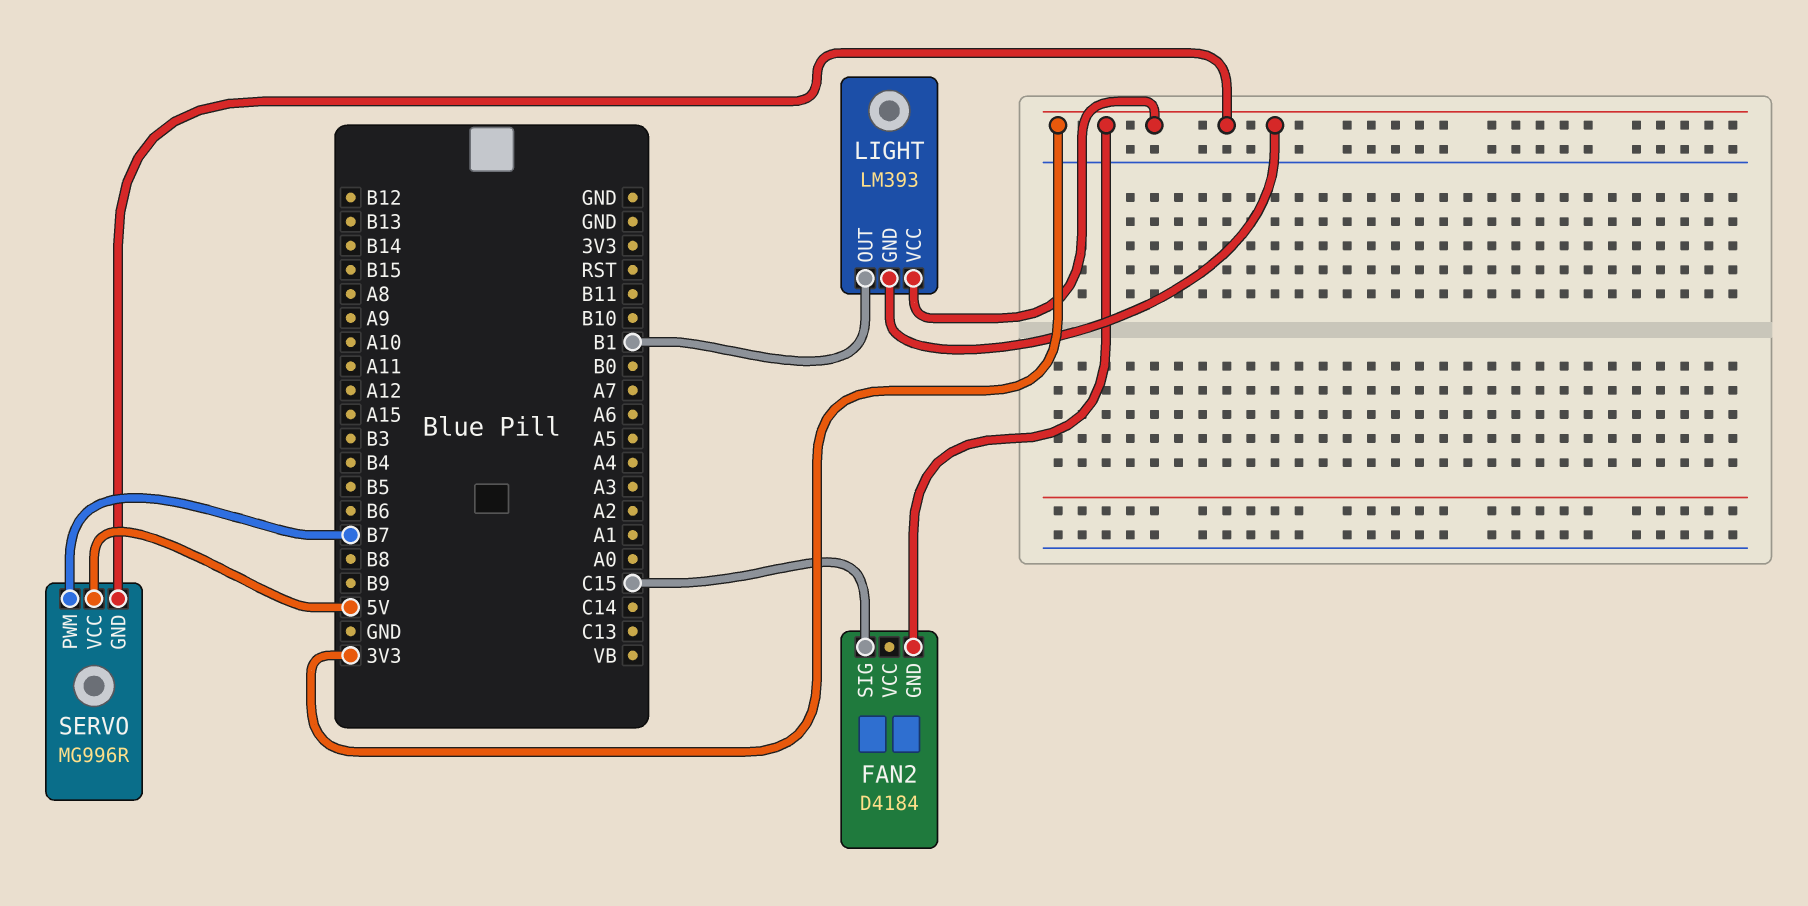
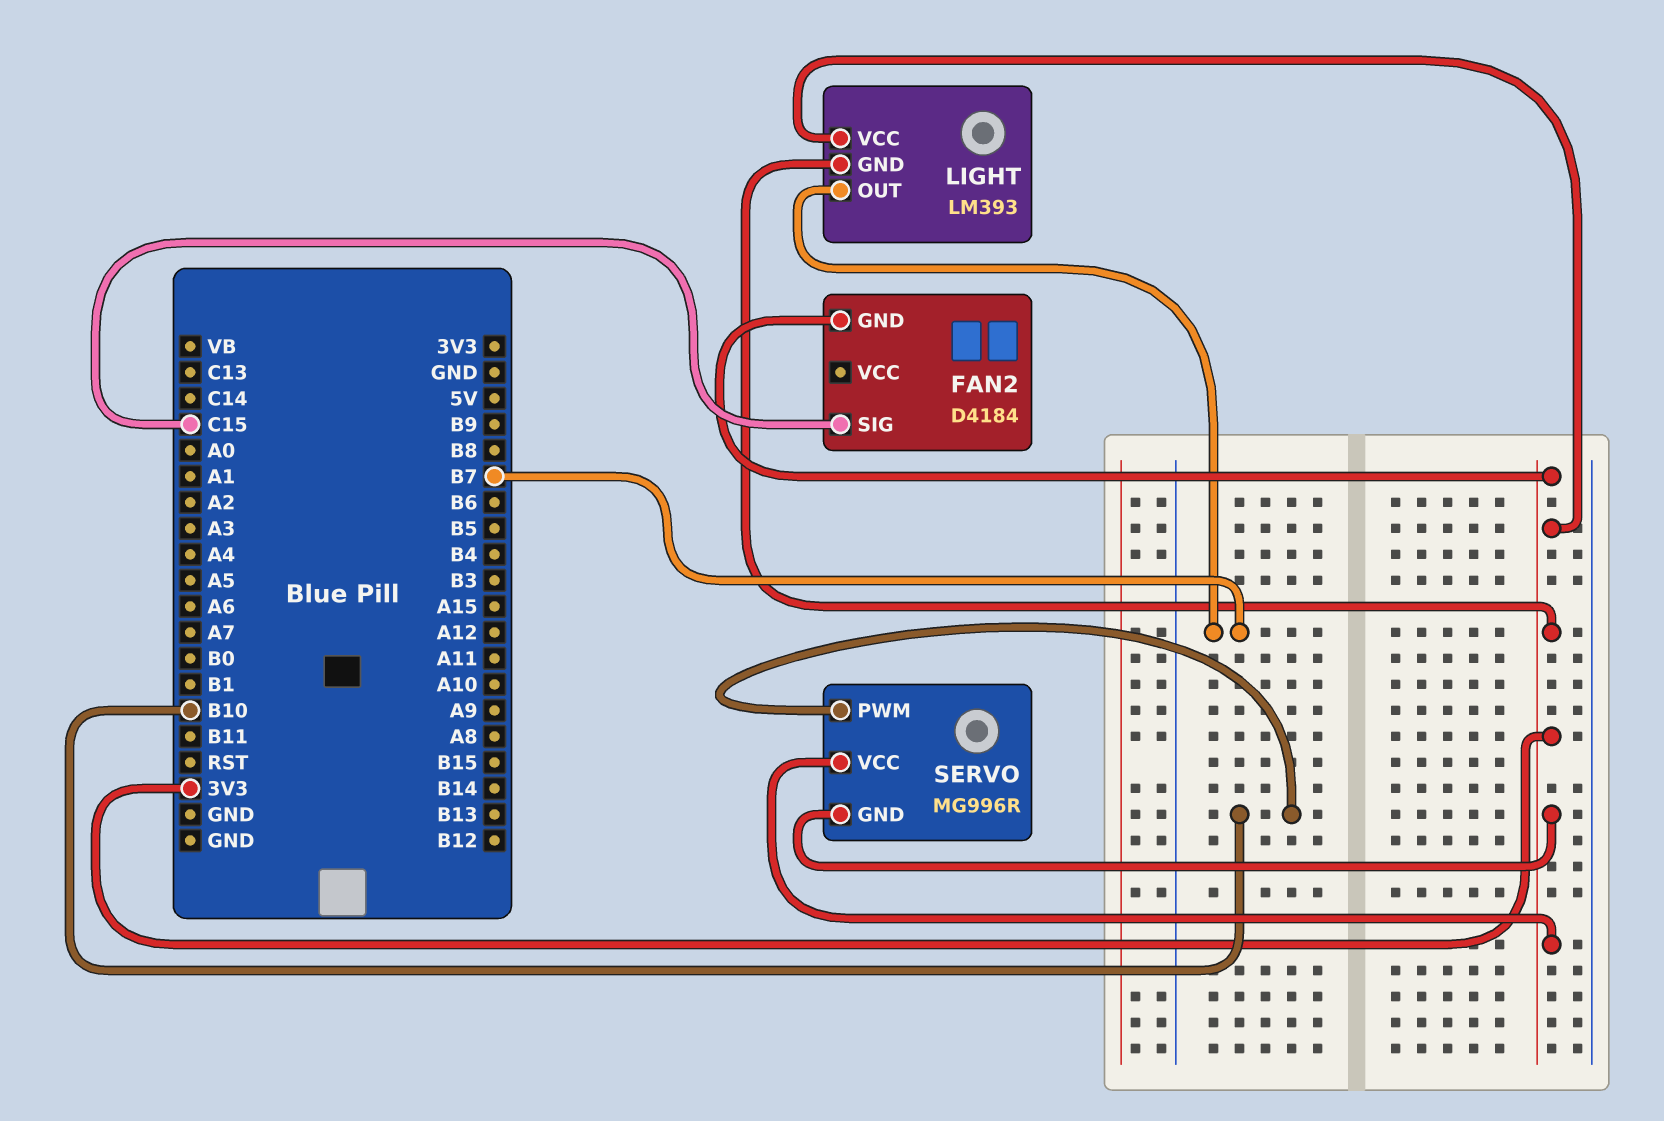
LIGHT pin OUT: B1 -> B7
SERVO pin PWM: B7 -> B10
SERVO pin VCC: 5V -> 3V3

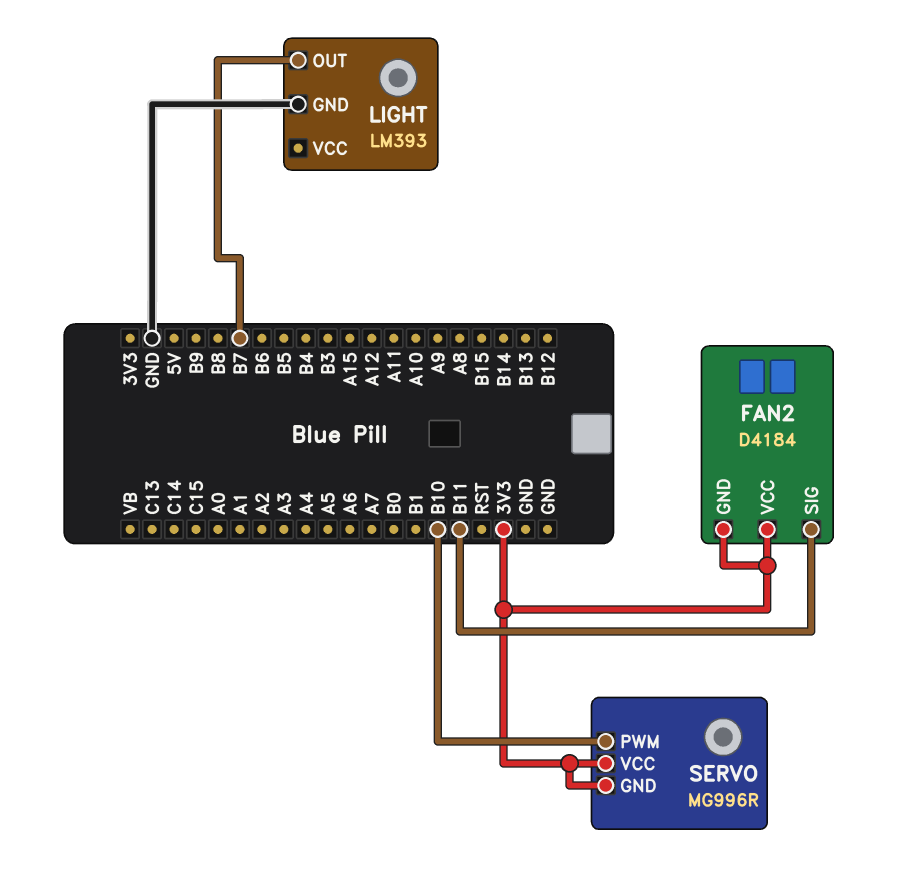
FAN2 pin SIG: C15 -> B11
FAN2 pin VCC: none -> 3V3
LIGHT pin GND: 3V3 -> GND
LIGHT pin VCC: 3V3 -> none

